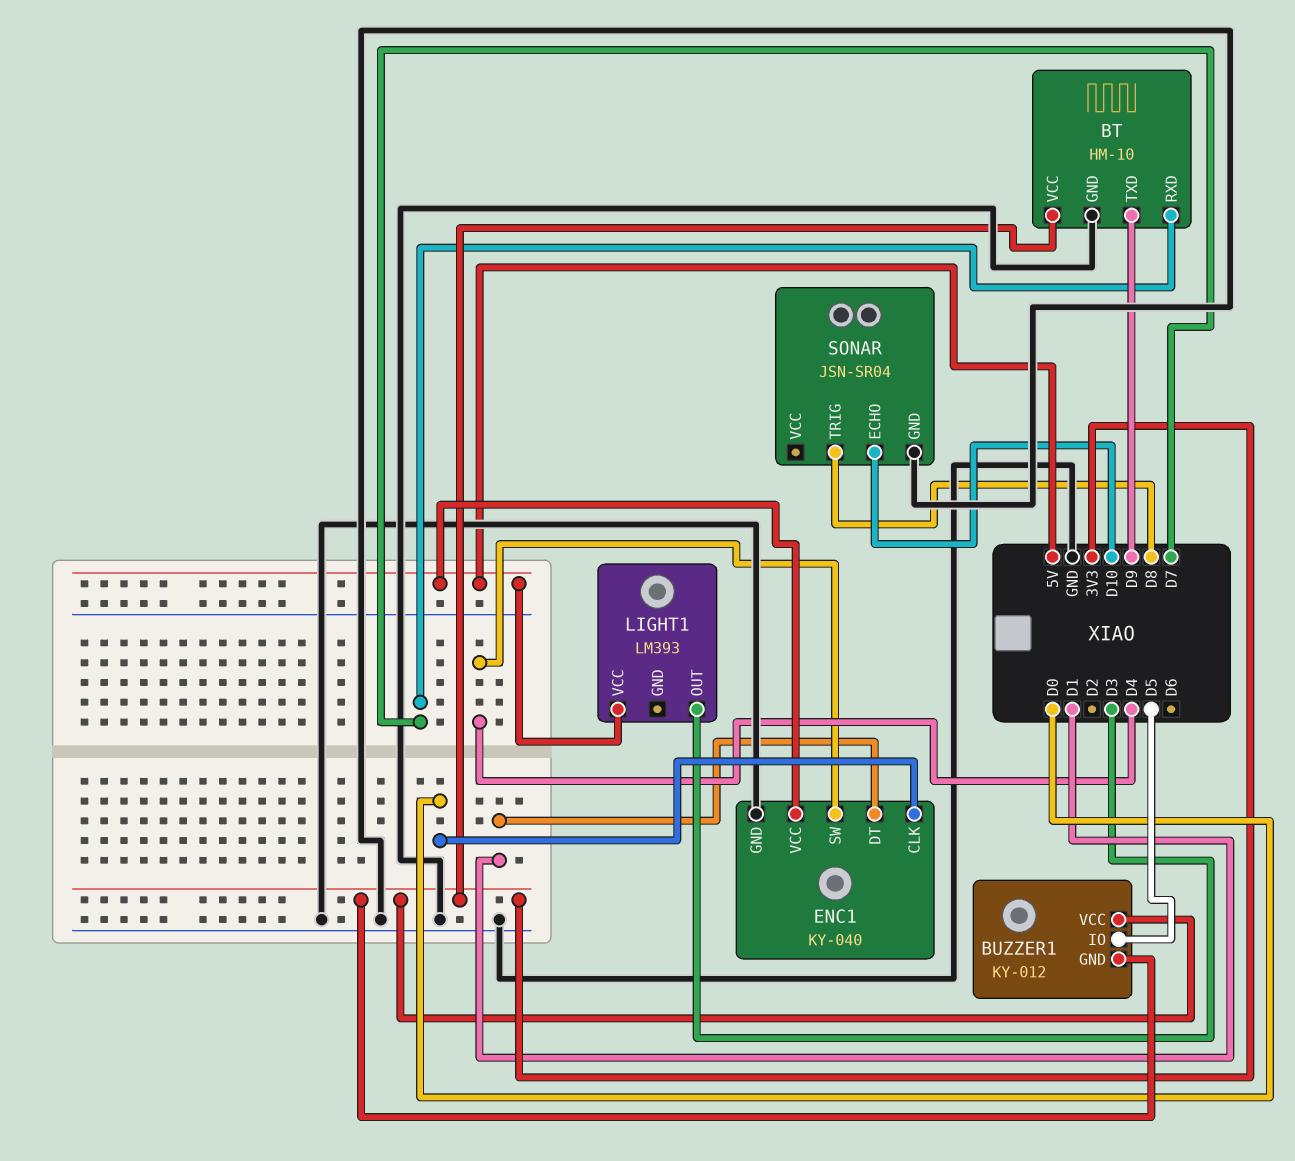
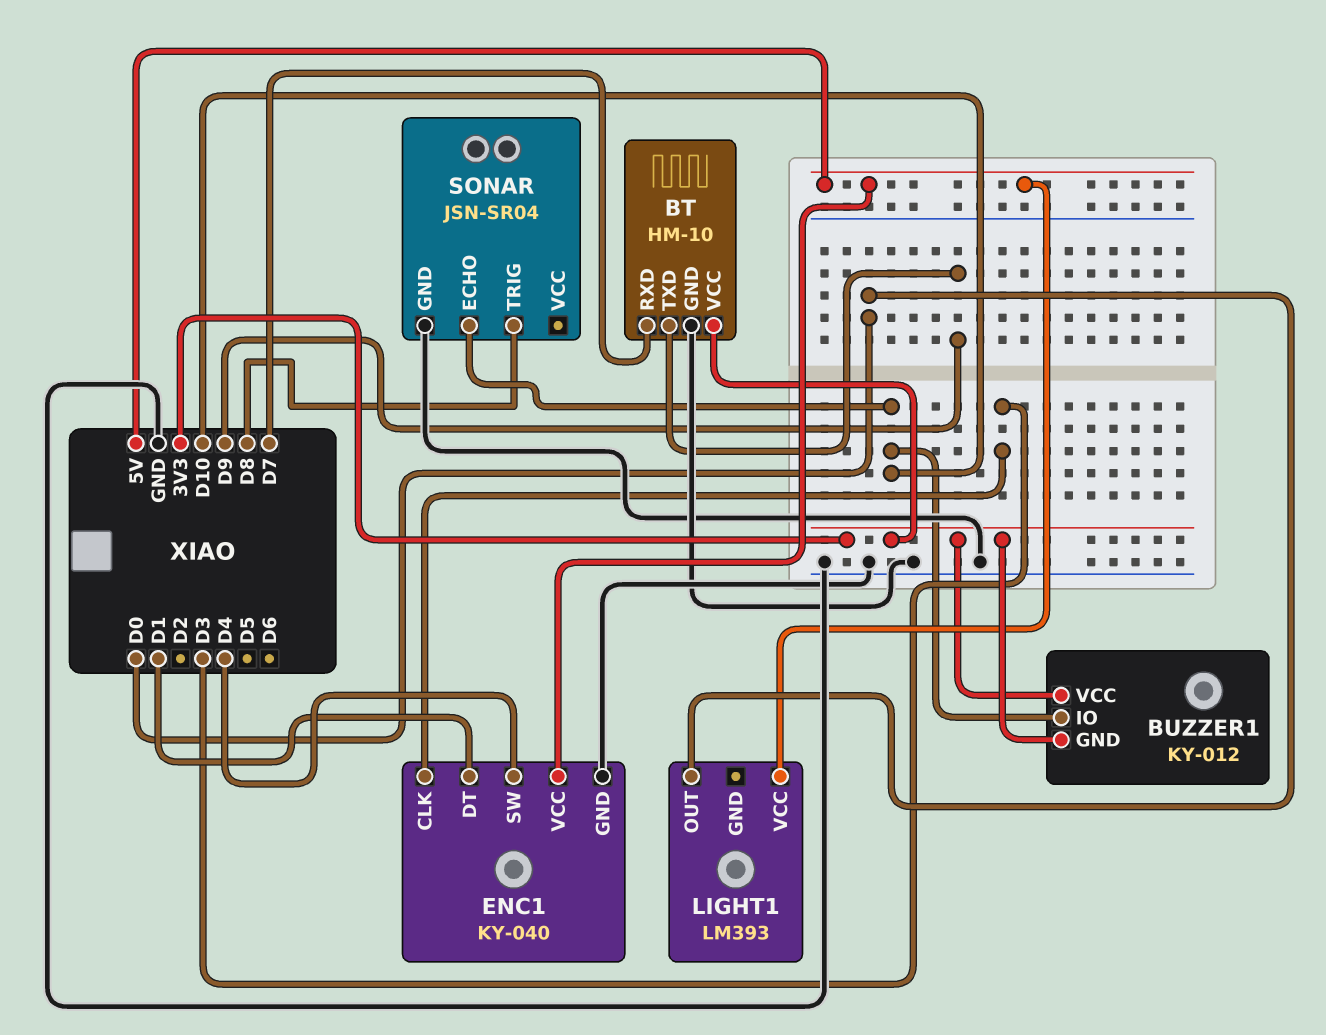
BUZZER1 pin IO: D5 -> D10
ENC1 pin CLK: D0 -> D3
LIGHT1 pin OUT: D3 -> D0

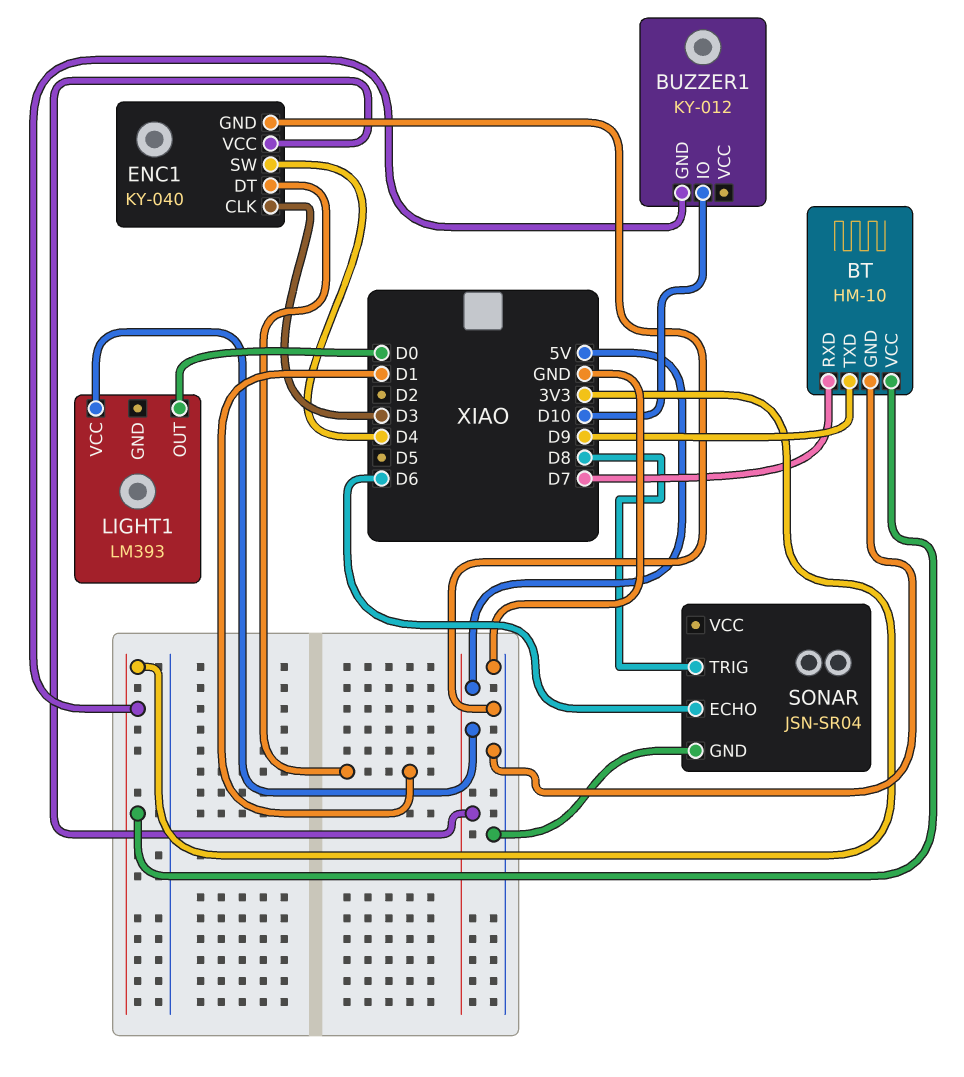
BUZZER1 pin VCC: 3V3 -> none
SONAR pin ECHO: D10 -> D6

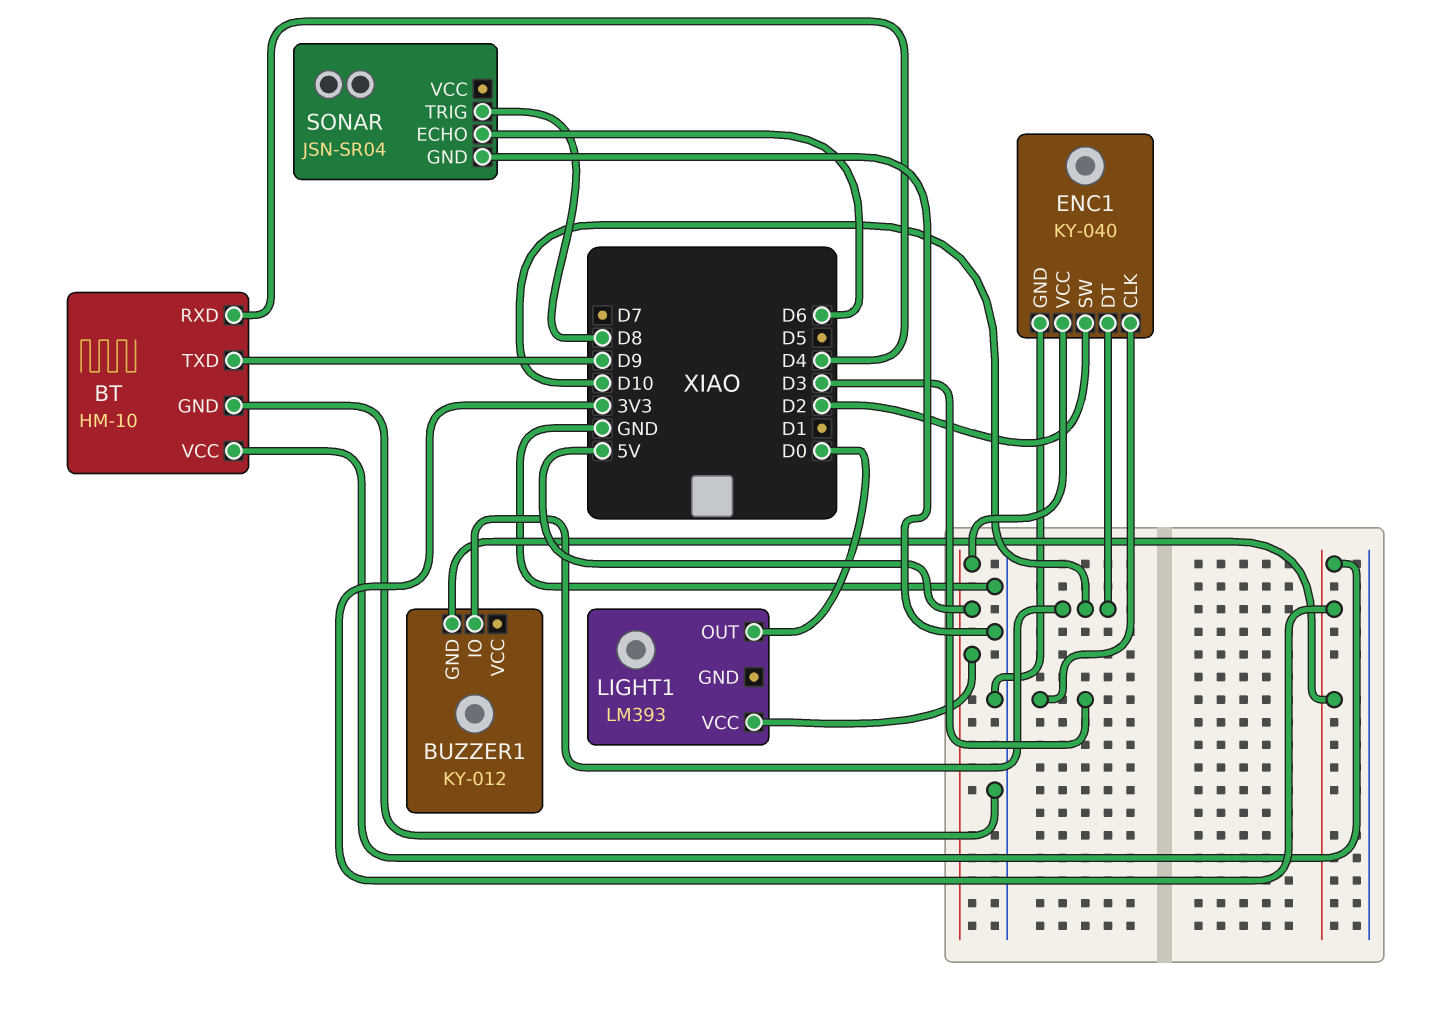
BT pin RXD: D7 -> D4
ENC1 pin DT: D1 -> D10
ENC1 pin SW: D4 -> D2

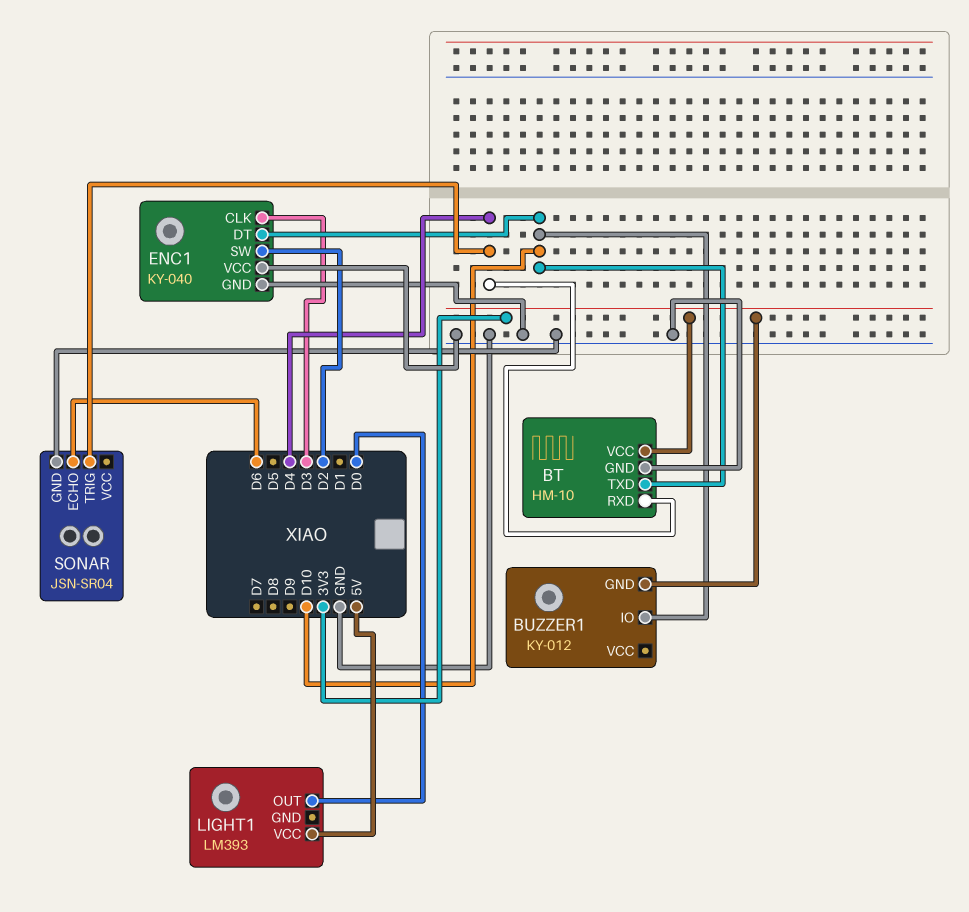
BT pin TXD: D9 -> D10
ENC1 pin VCC: 5V -> GND
SONAR pin TRIG: D8 -> D4

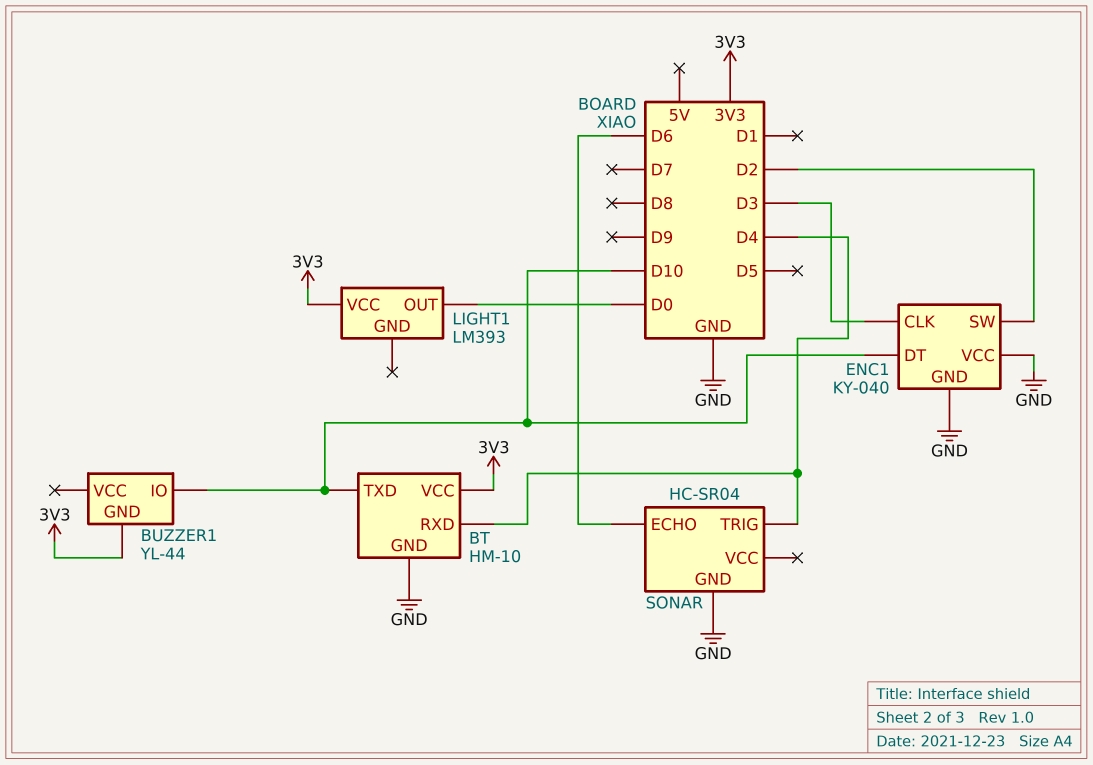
BUZZER1: KY-012 -> YL-44
LIGHT1 pin VCC: 5V -> 3V3
SONAR: JSN-SR04 -> HC-SR04

